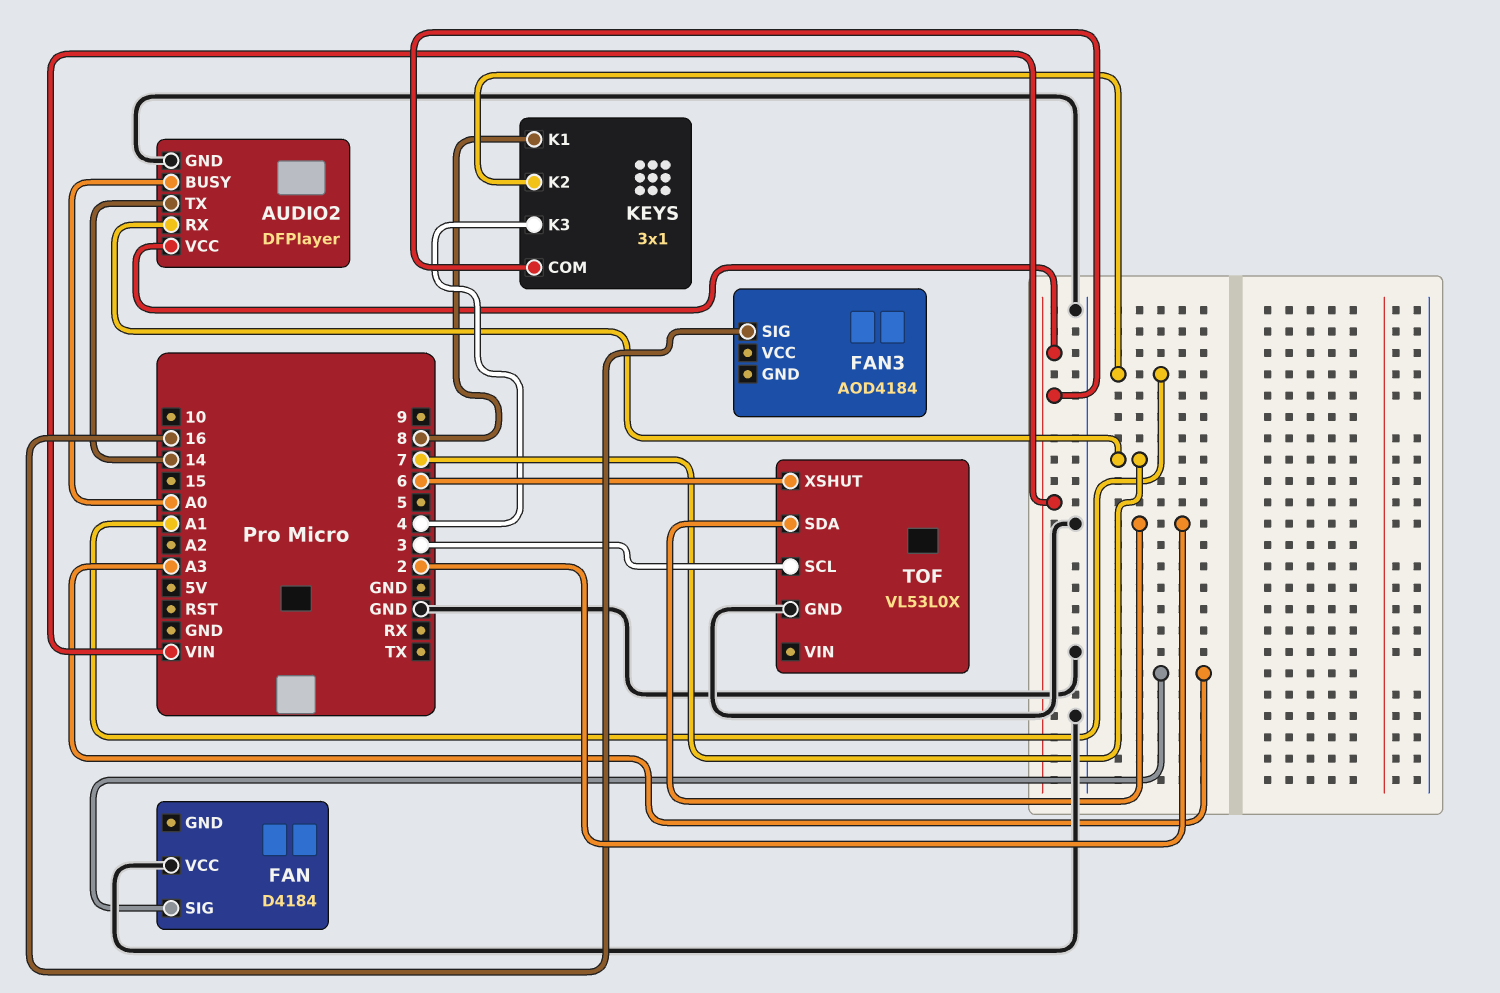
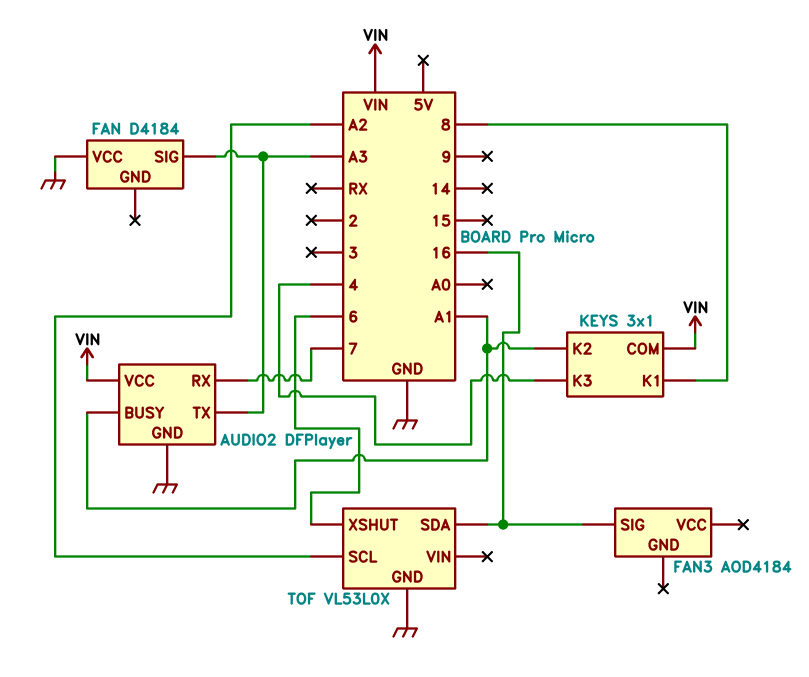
AUDIO2 pin BUSY: A0 -> A1
AUDIO2 pin TX: 14 -> A3
TOF pin SCL: 3 -> A2
TOF pin SDA: 2 -> 16

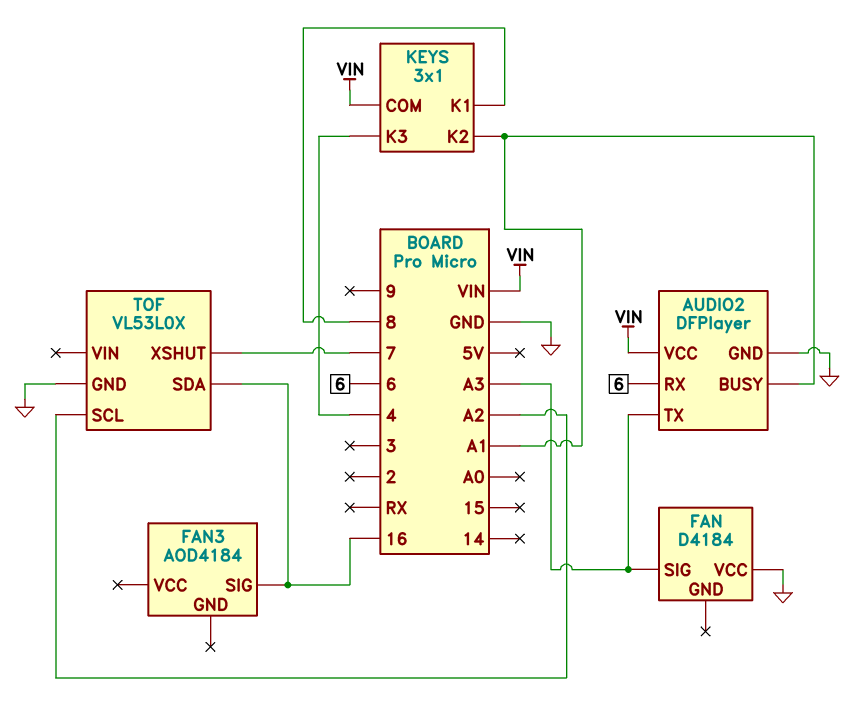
AUDIO2 pin RX: 7 -> 6
TOF pin XSHUT: 6 -> 7

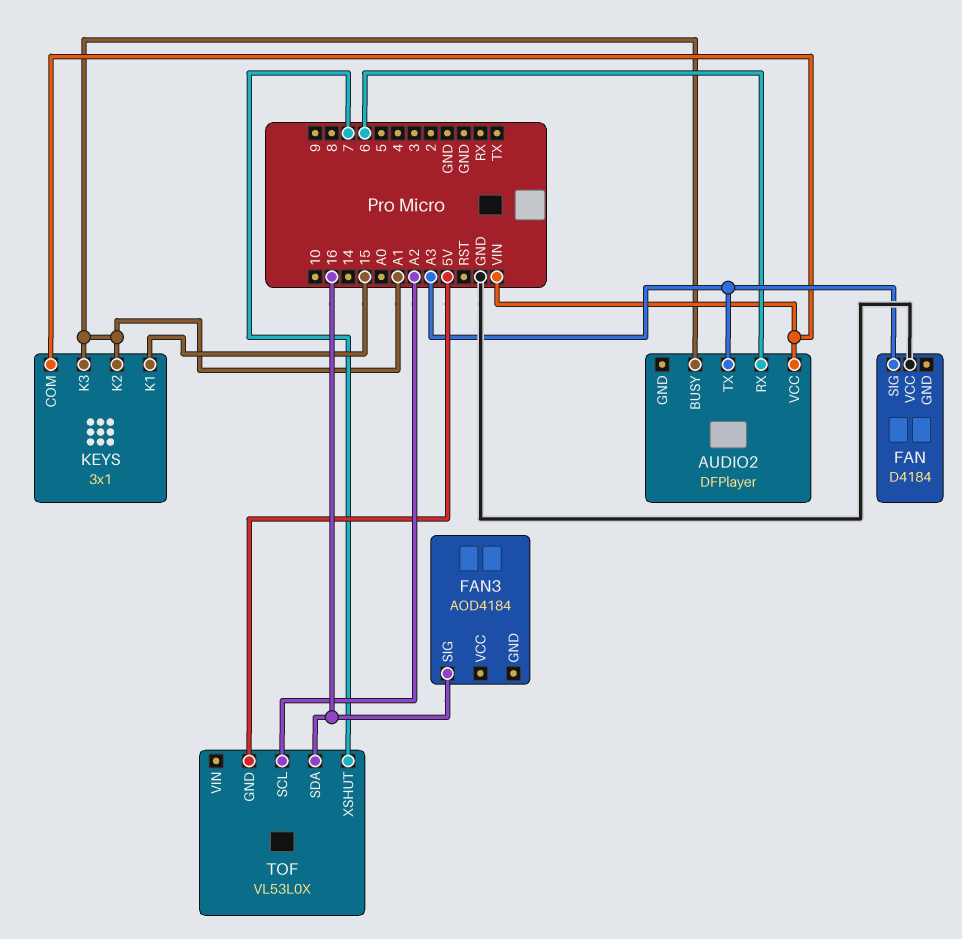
AUDIO2 pin GND: GND -> none
KEYS pin K1: 8 -> 15
KEYS pin K3: 4 -> A1
TOF pin GND: GND -> 5V

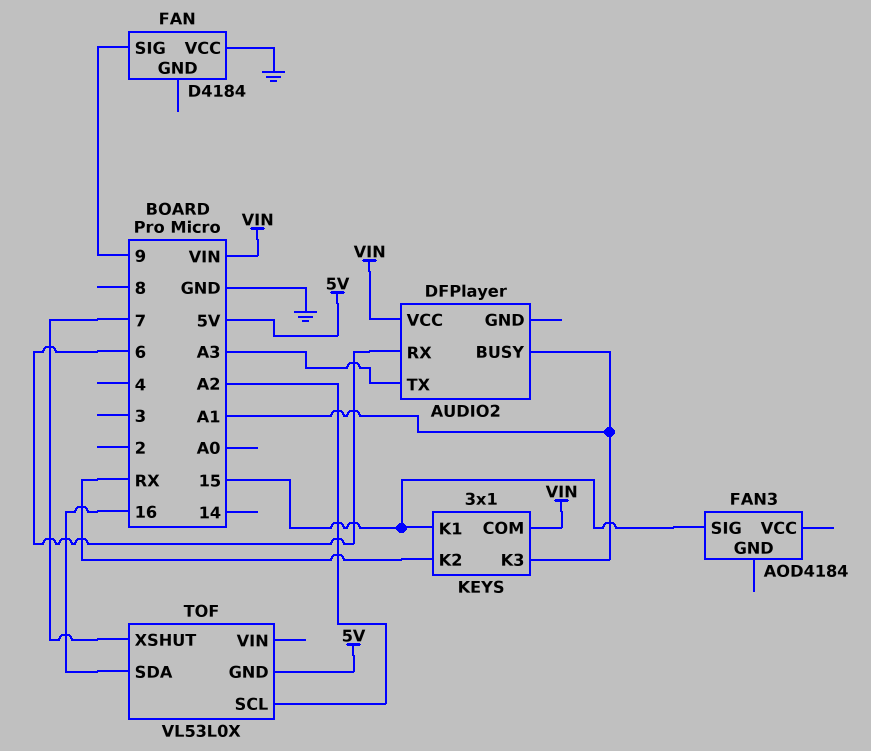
FAN pin SIG: A3 -> 9
FAN3 pin SIG: 16 -> 15
KEYS pin K2: A1 -> RX

